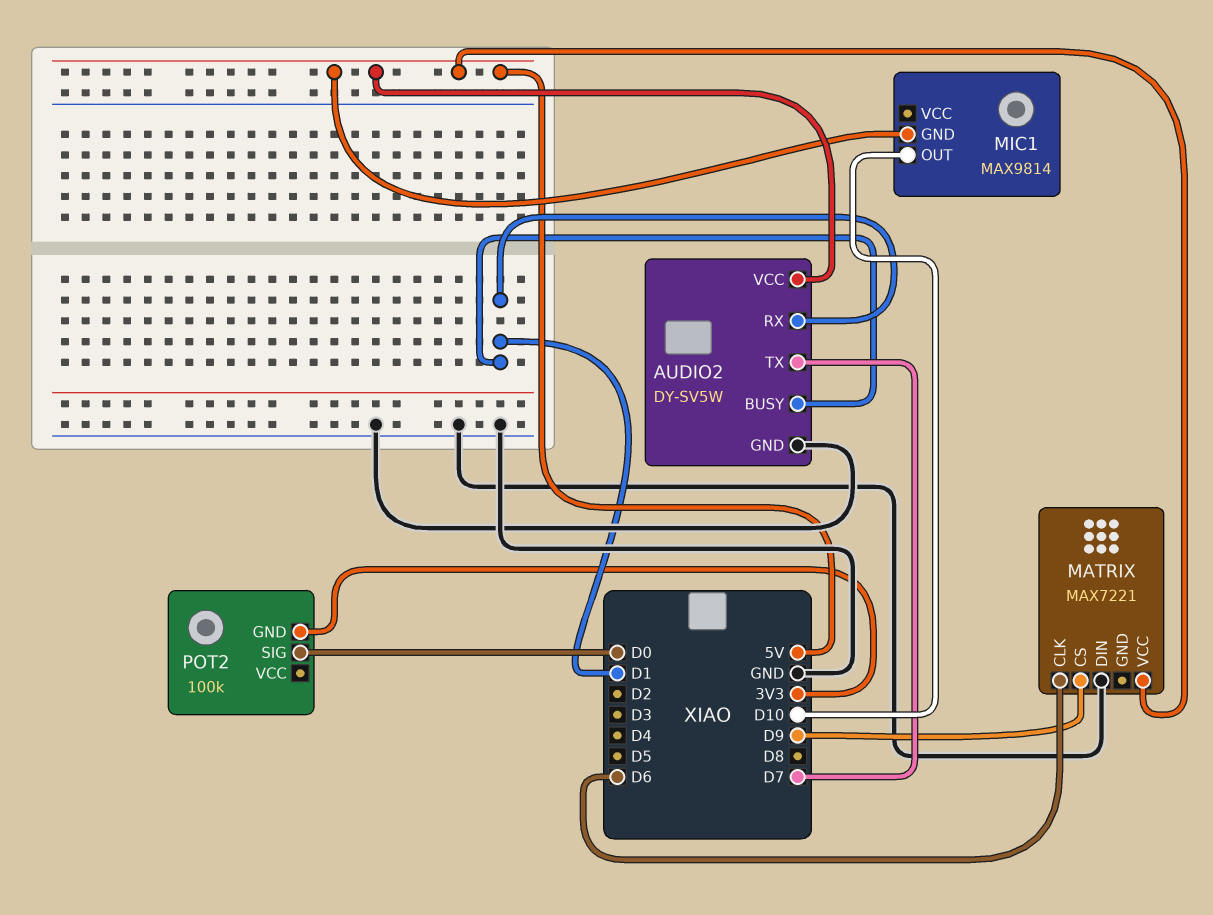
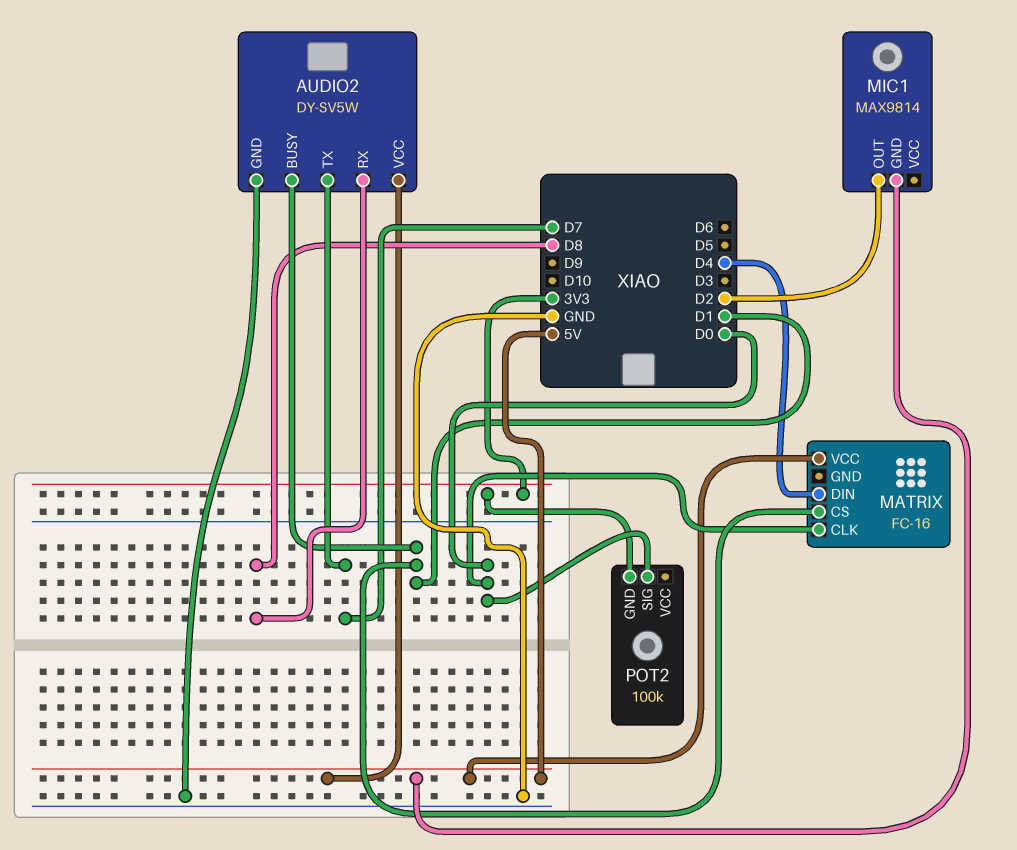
AUDIO2 pin RX: D1 -> D8
MATRIX: MAX7221 -> FC-16
MATRIX pin CLK: D6 -> D0
MATRIX pin CS: D9 -> D1
MATRIX pin DIN: GND -> D4
MIC1 pin OUT: D10 -> D2

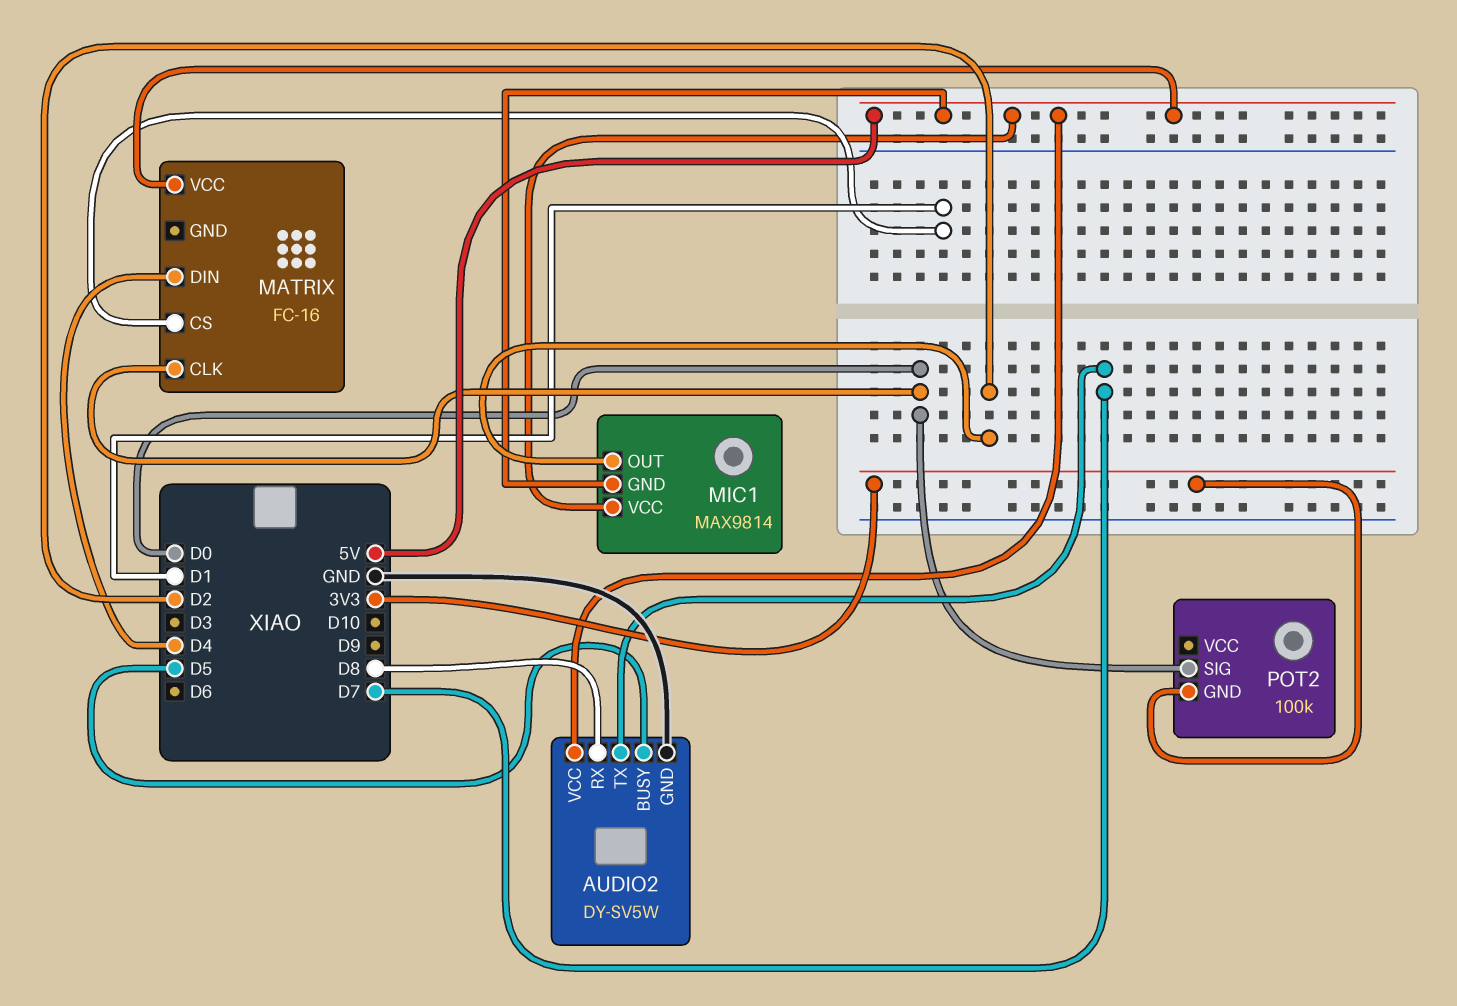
AUDIO2 pin BUSY: D1 -> D5
MIC1 pin VCC: none -> 5V

